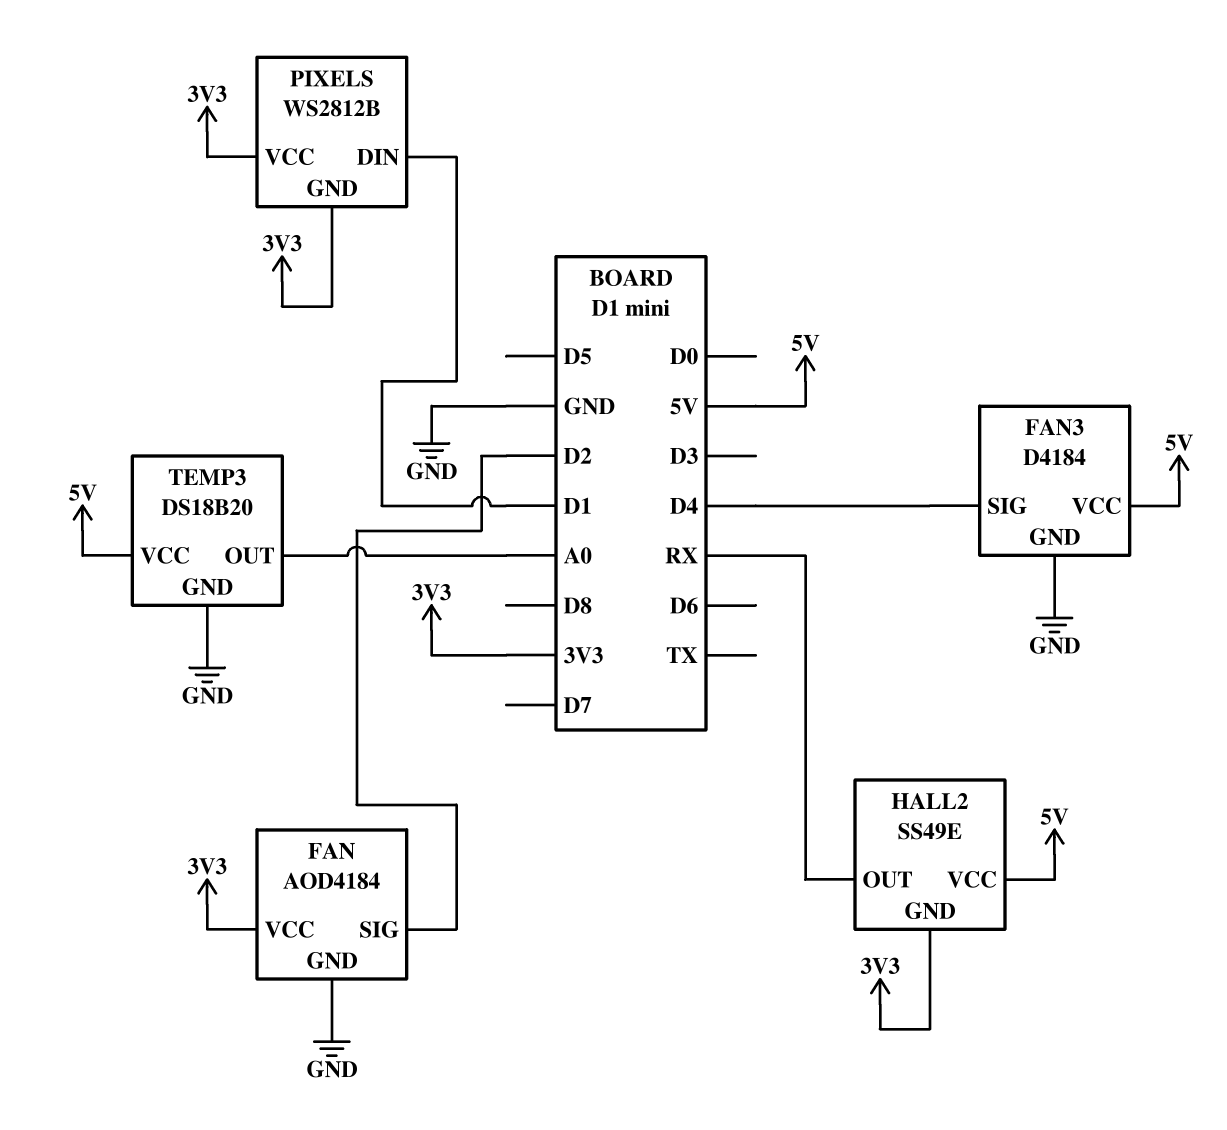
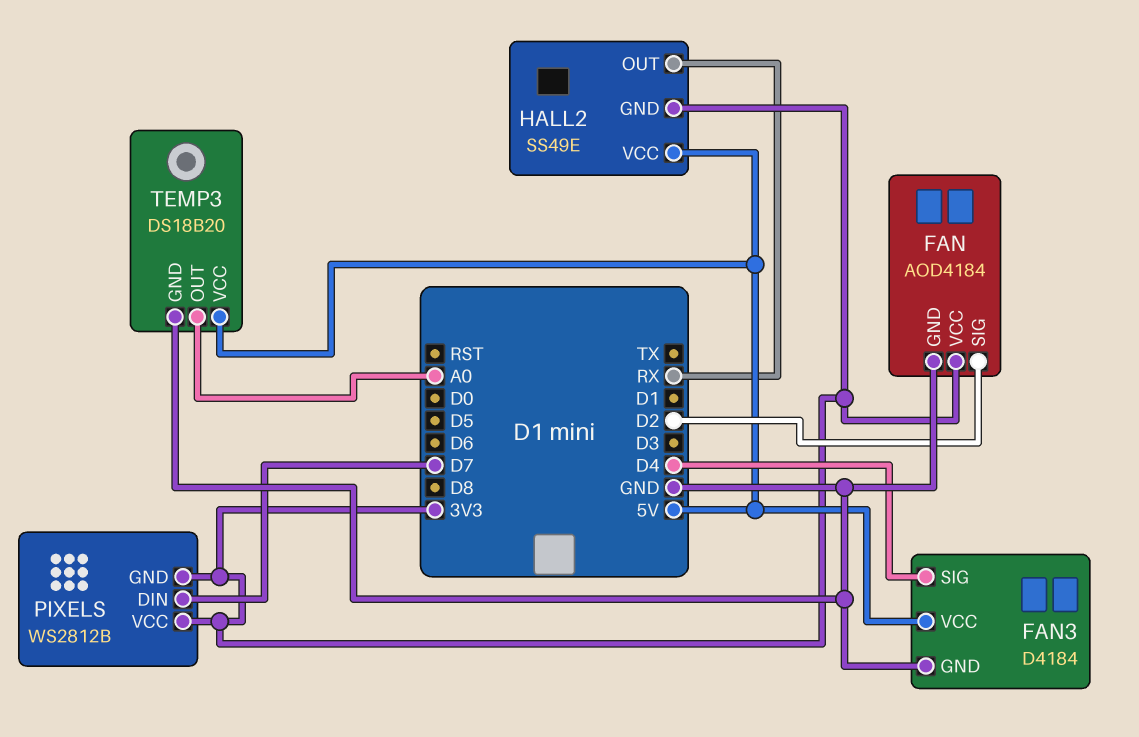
PIXELS pin DIN: D1 -> D7

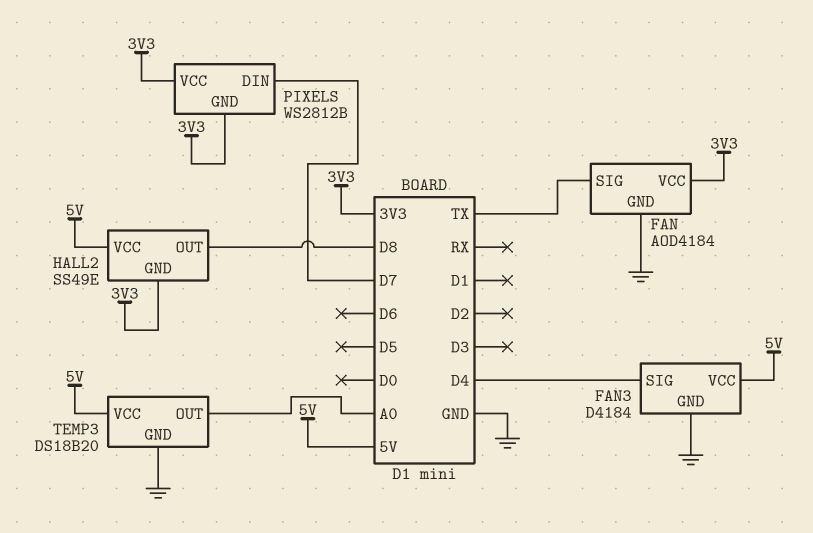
FAN pin SIG: D2 -> TX
HALL2 pin OUT: RX -> D8

